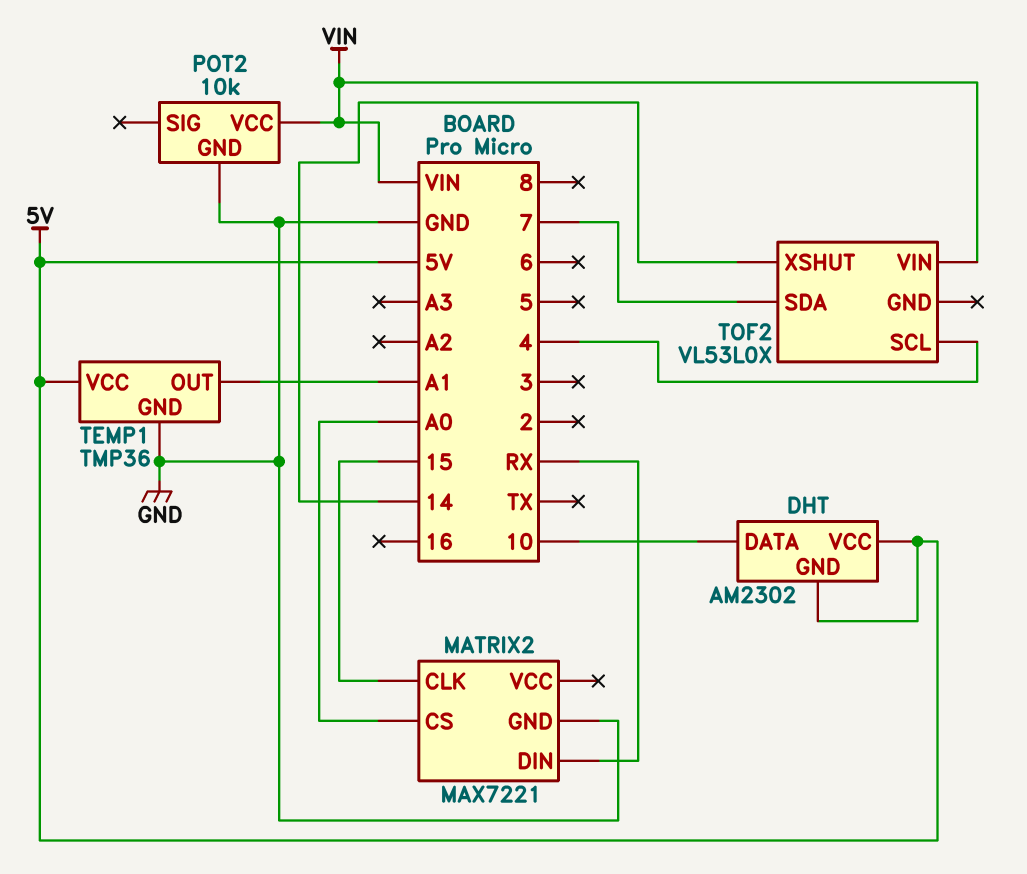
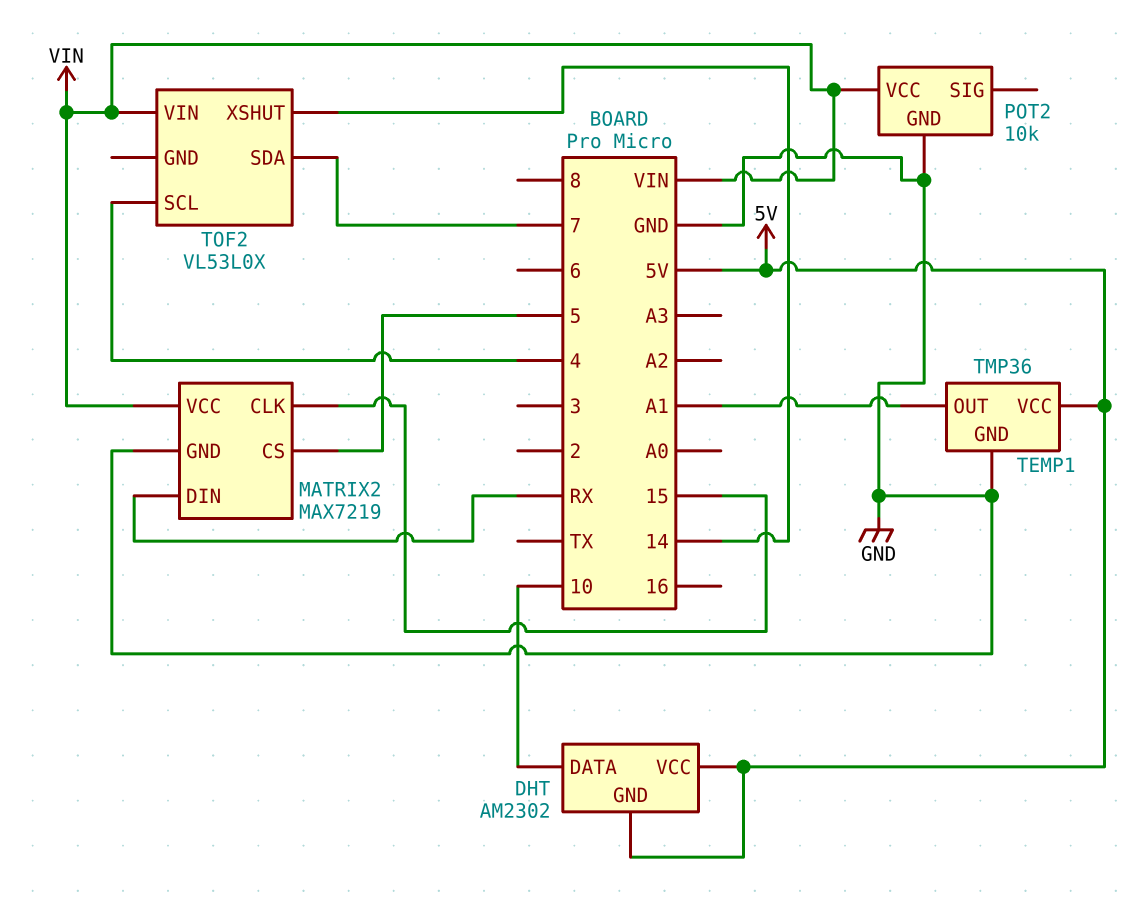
MATRIX2: MAX7221 -> MAX7219
MATRIX2 pin CS: A0 -> 5
MATRIX2 pin VCC: none -> VIN

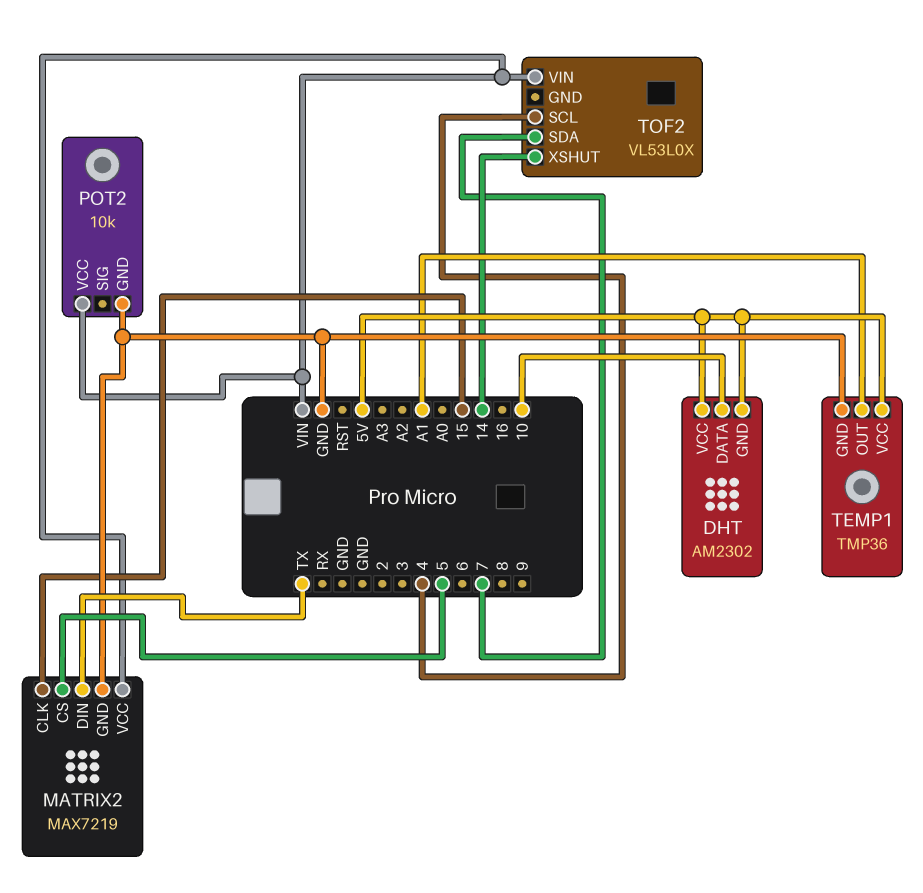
MATRIX2 pin DIN: RX -> TX

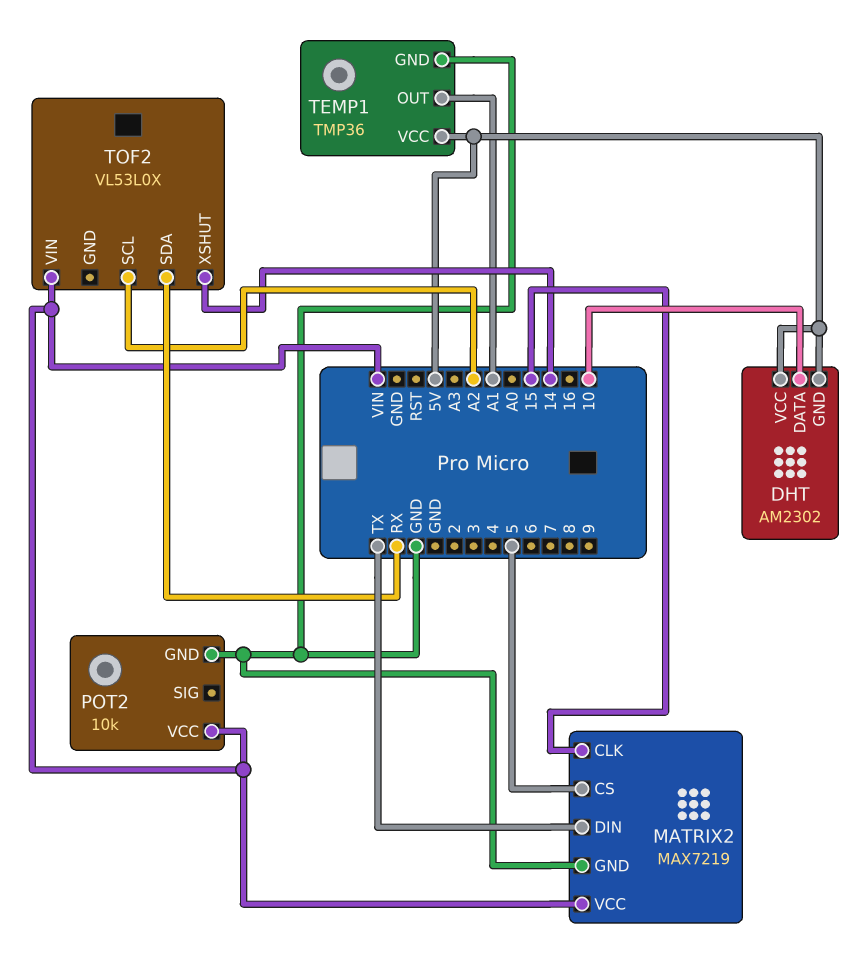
TOF2 pin SCL: 4 -> A2
TOF2 pin SDA: 7 -> RX

